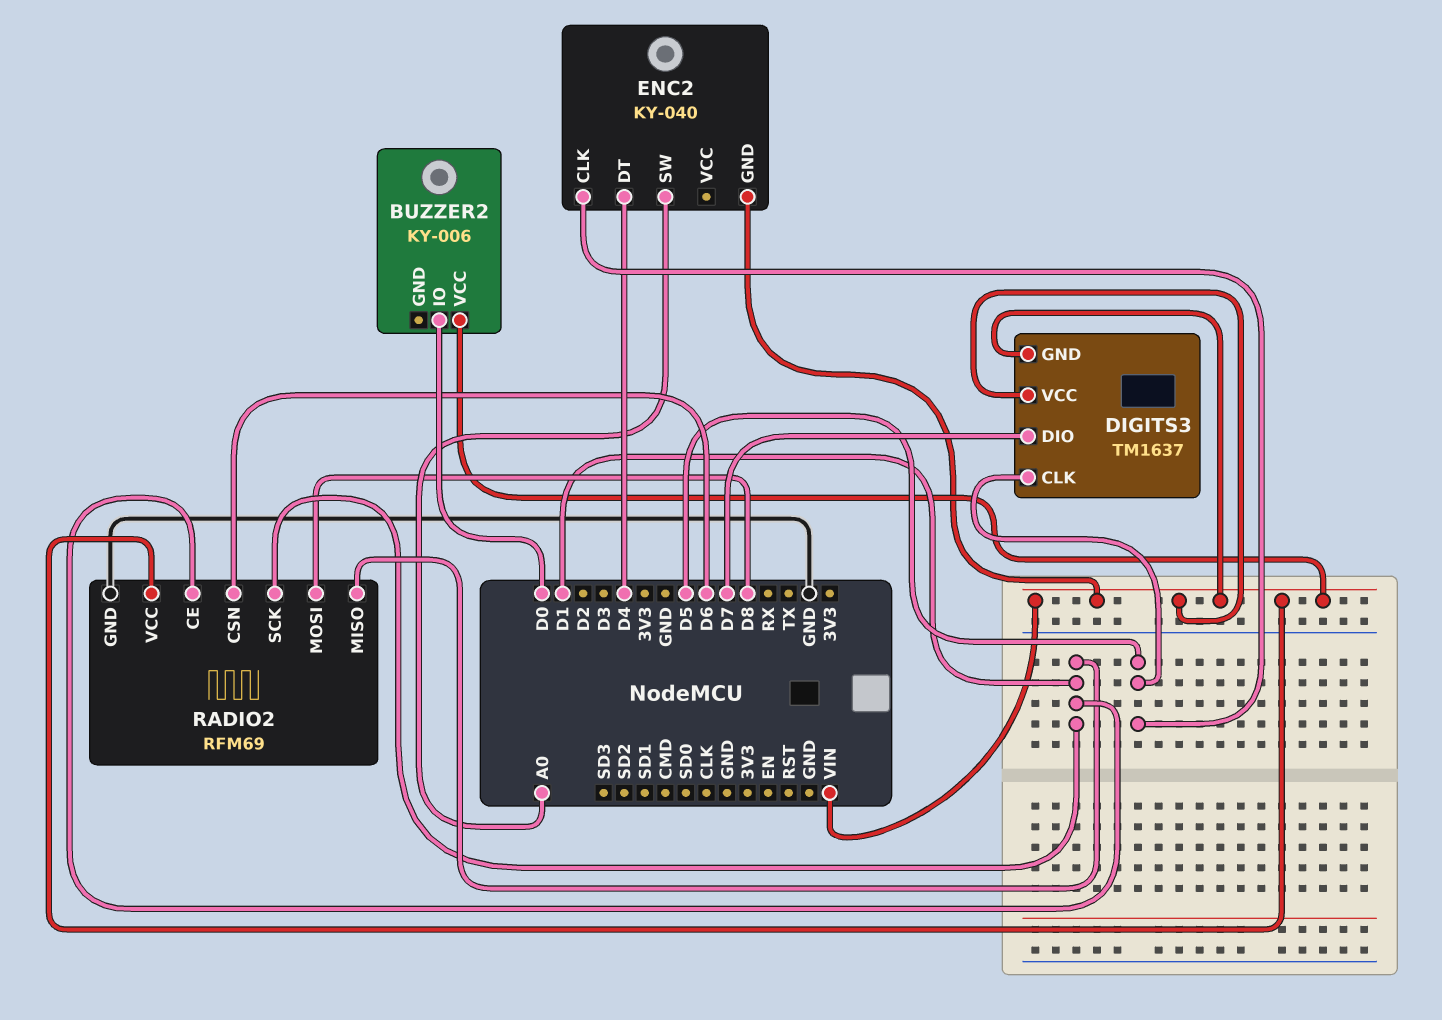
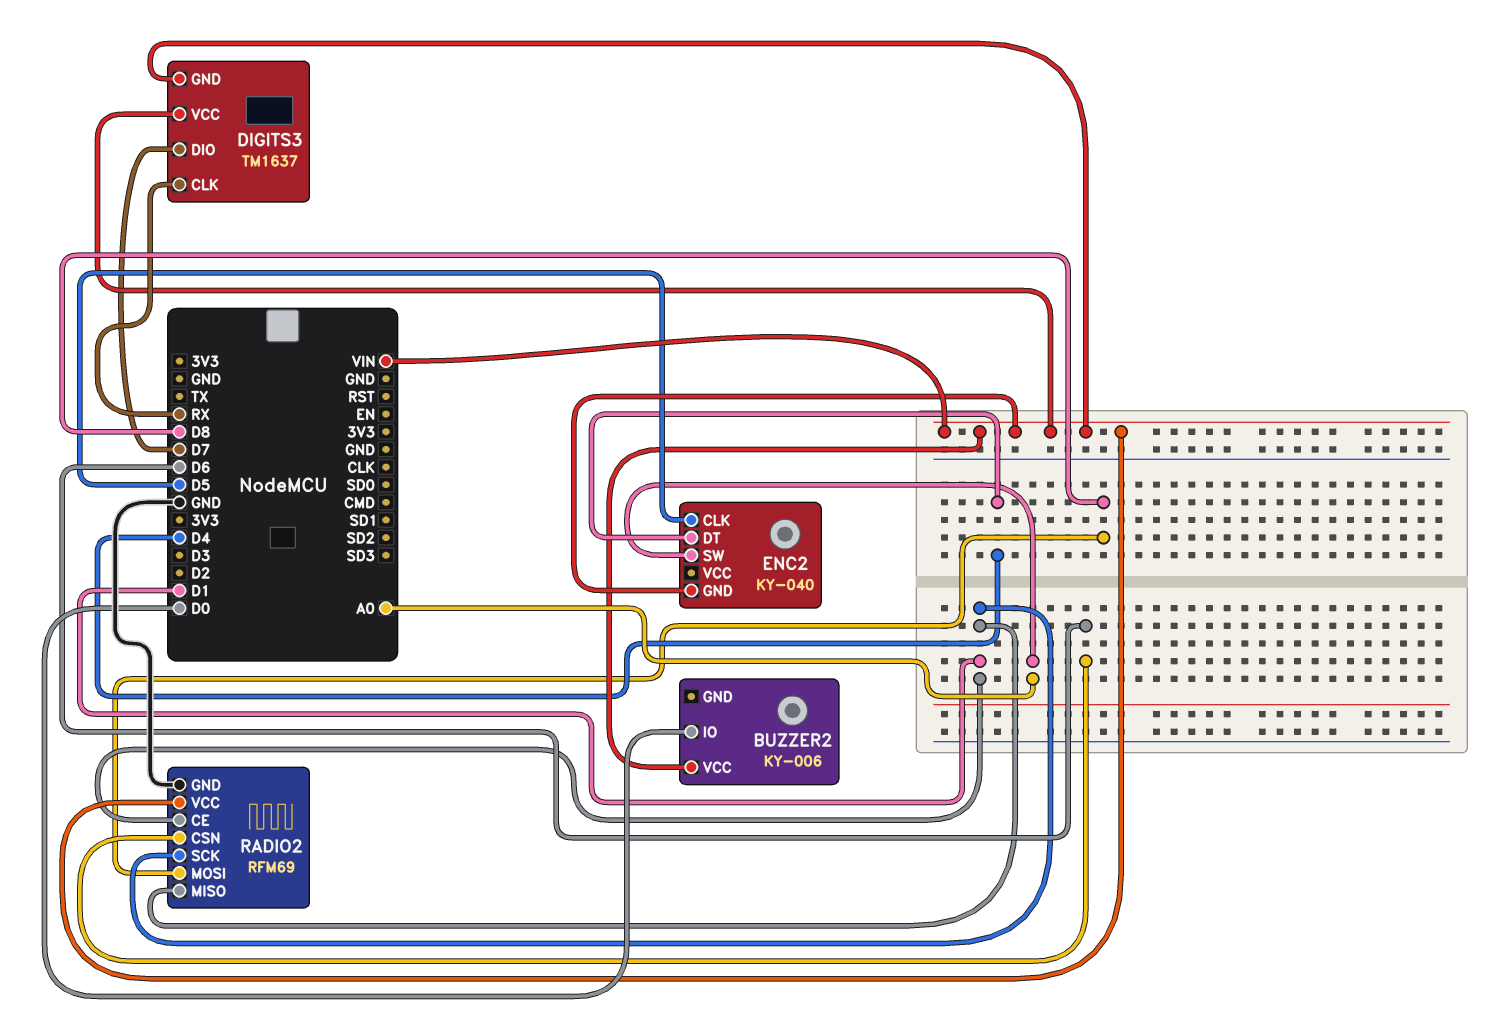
DIGITS3 pin CLK: D5 -> RX

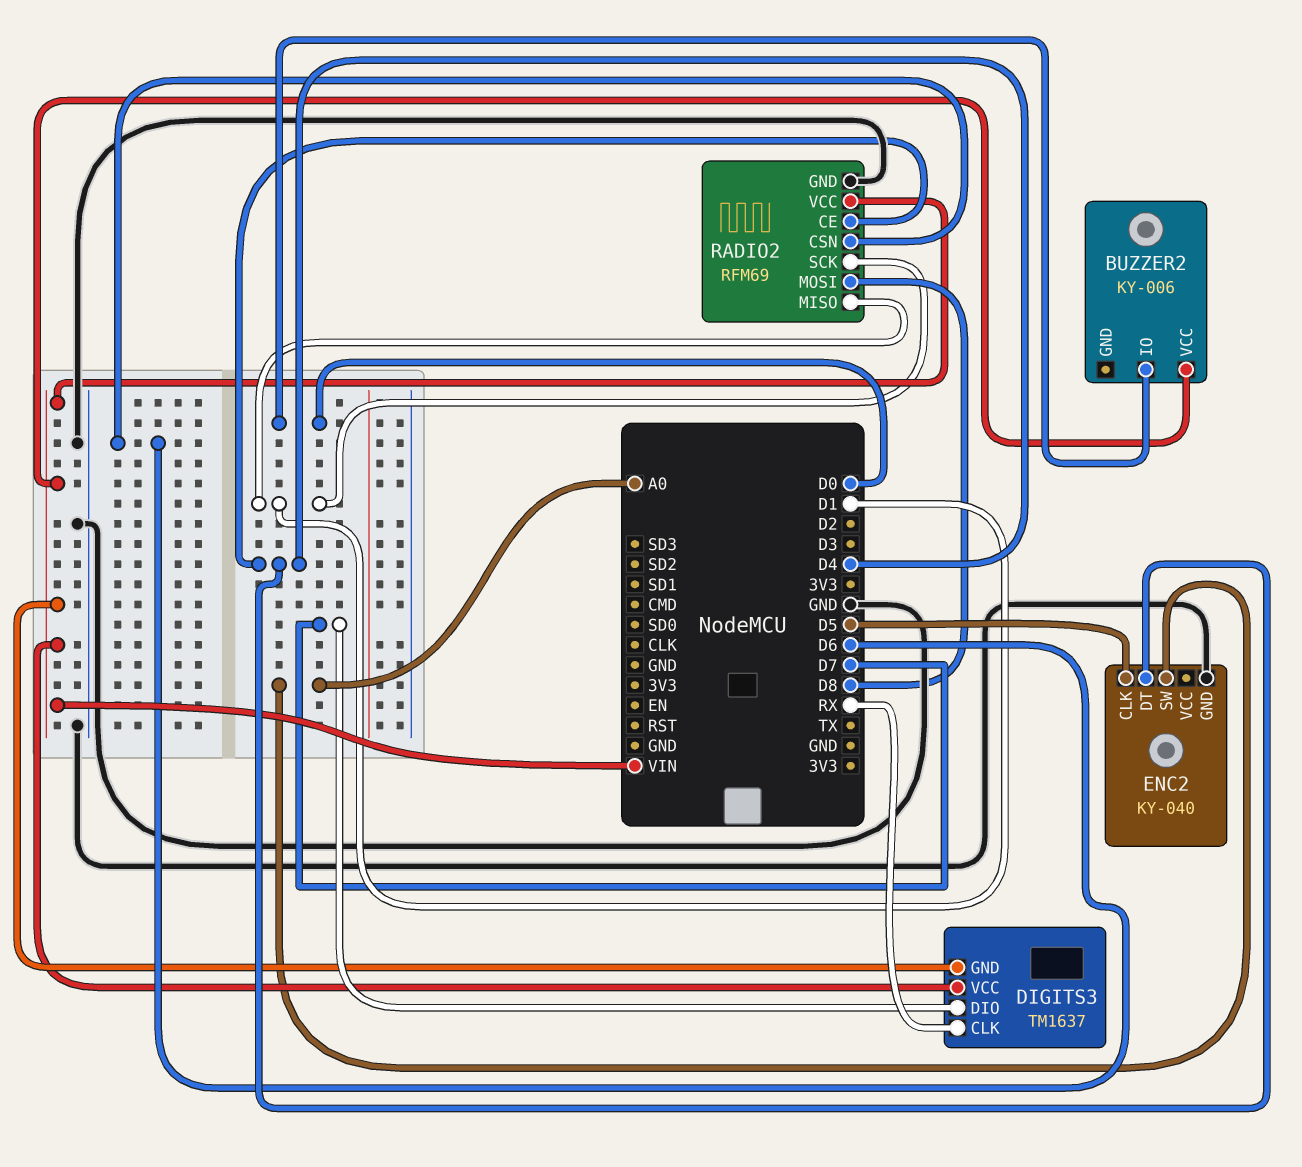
ENC2 pin GND: VIN -> GND
RADIO2 pin CE: D1 -> D4

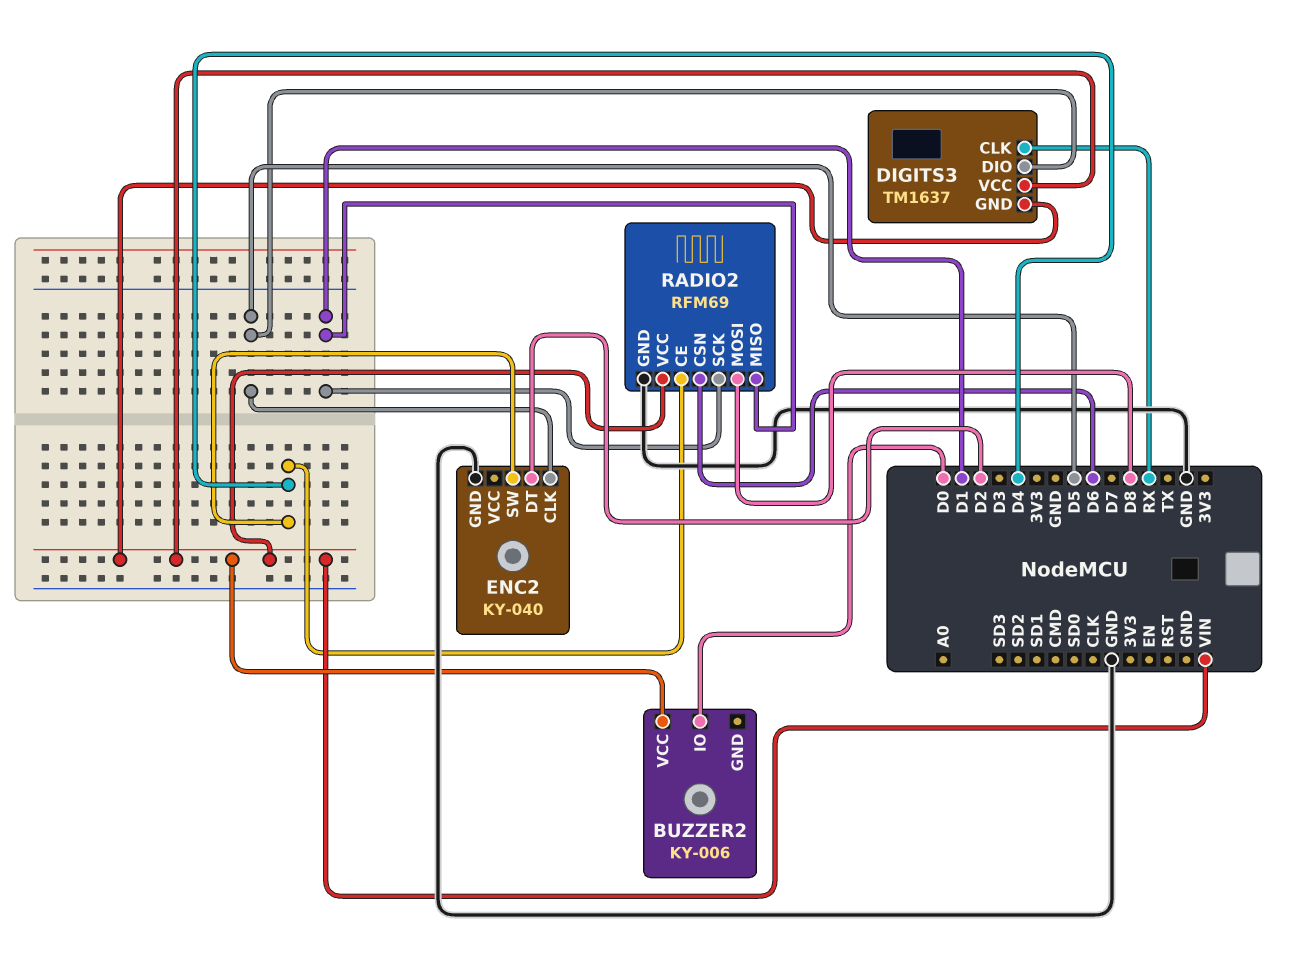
DIGITS3 pin DIO: D7 -> D5
ENC2 pin DT: D4 -> D2
ENC2 pin SW: A0 -> D4

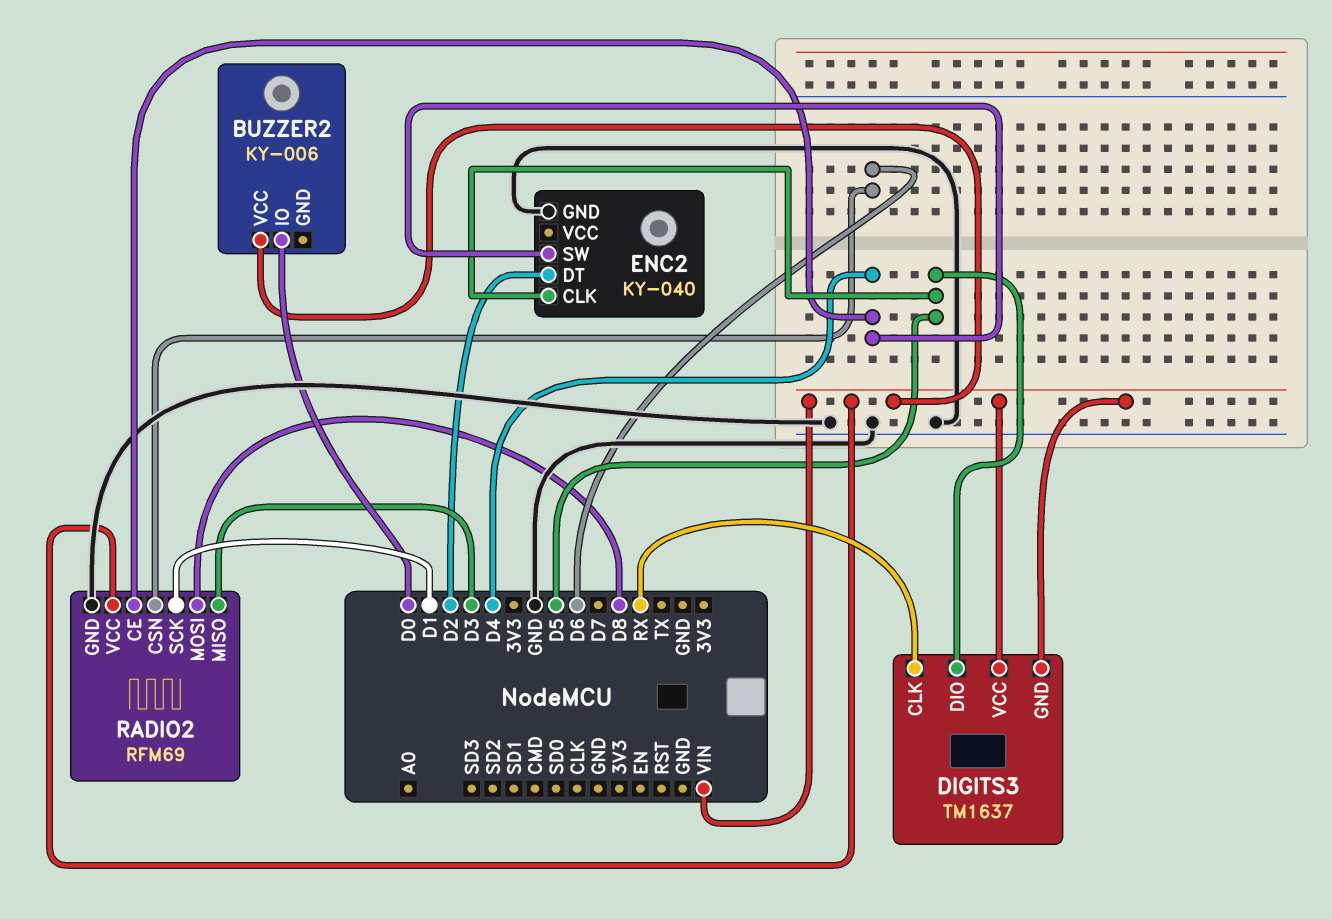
RADIO2 pin MISO: D1 -> D3

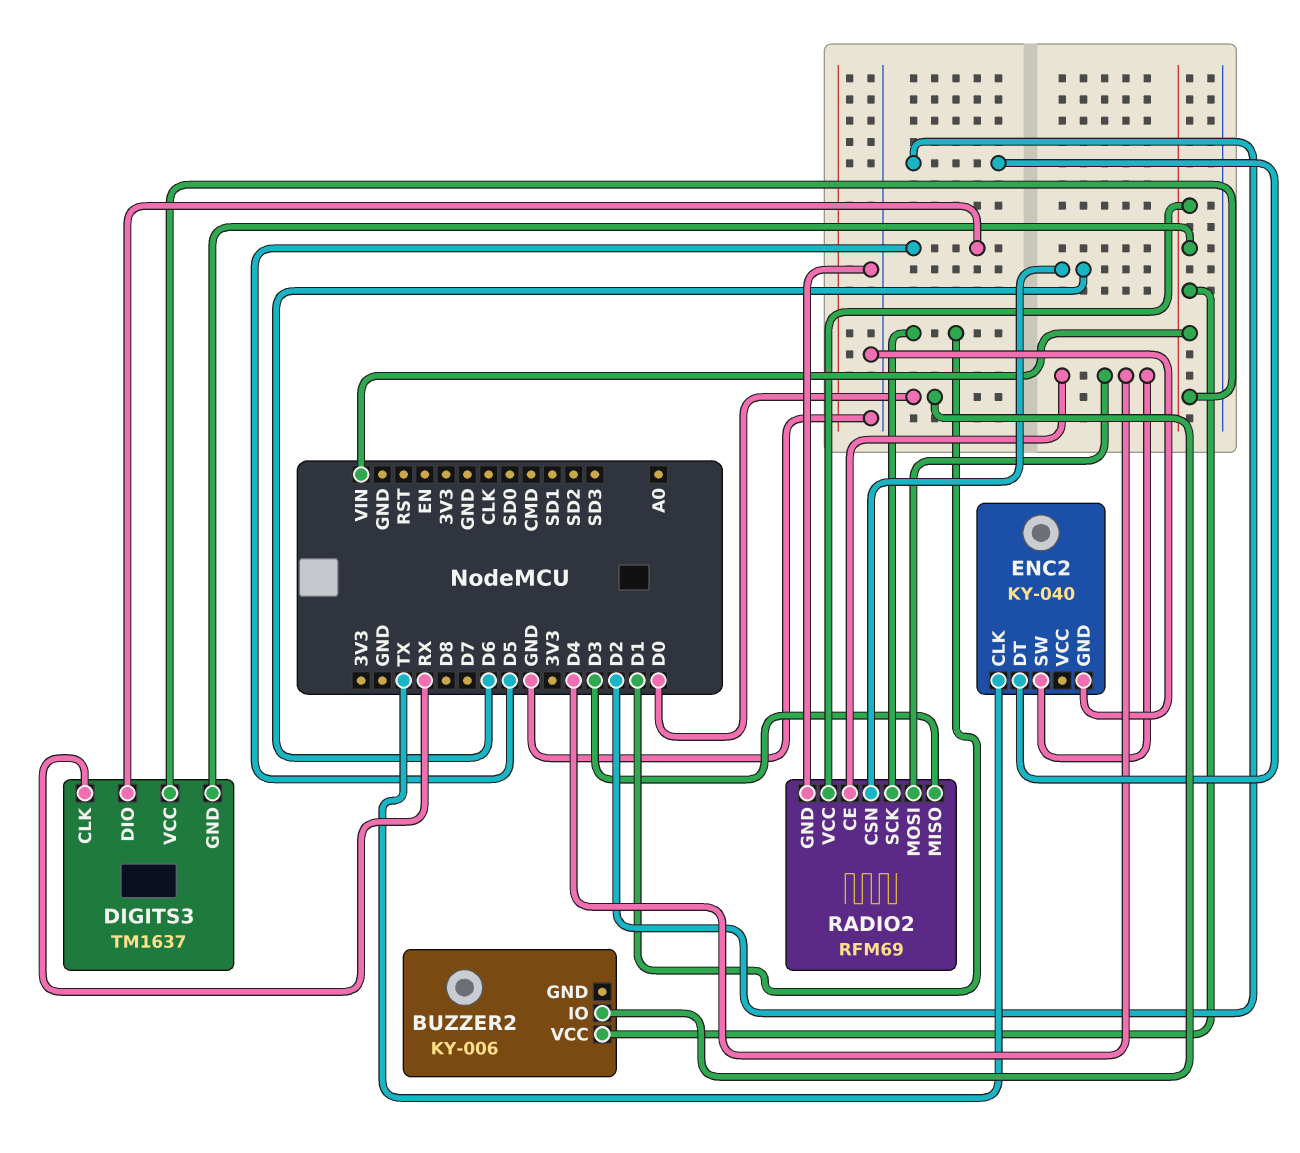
ENC2 pin CLK: D5 -> TX
RADIO2 pin MOSI: D8 -> D4

